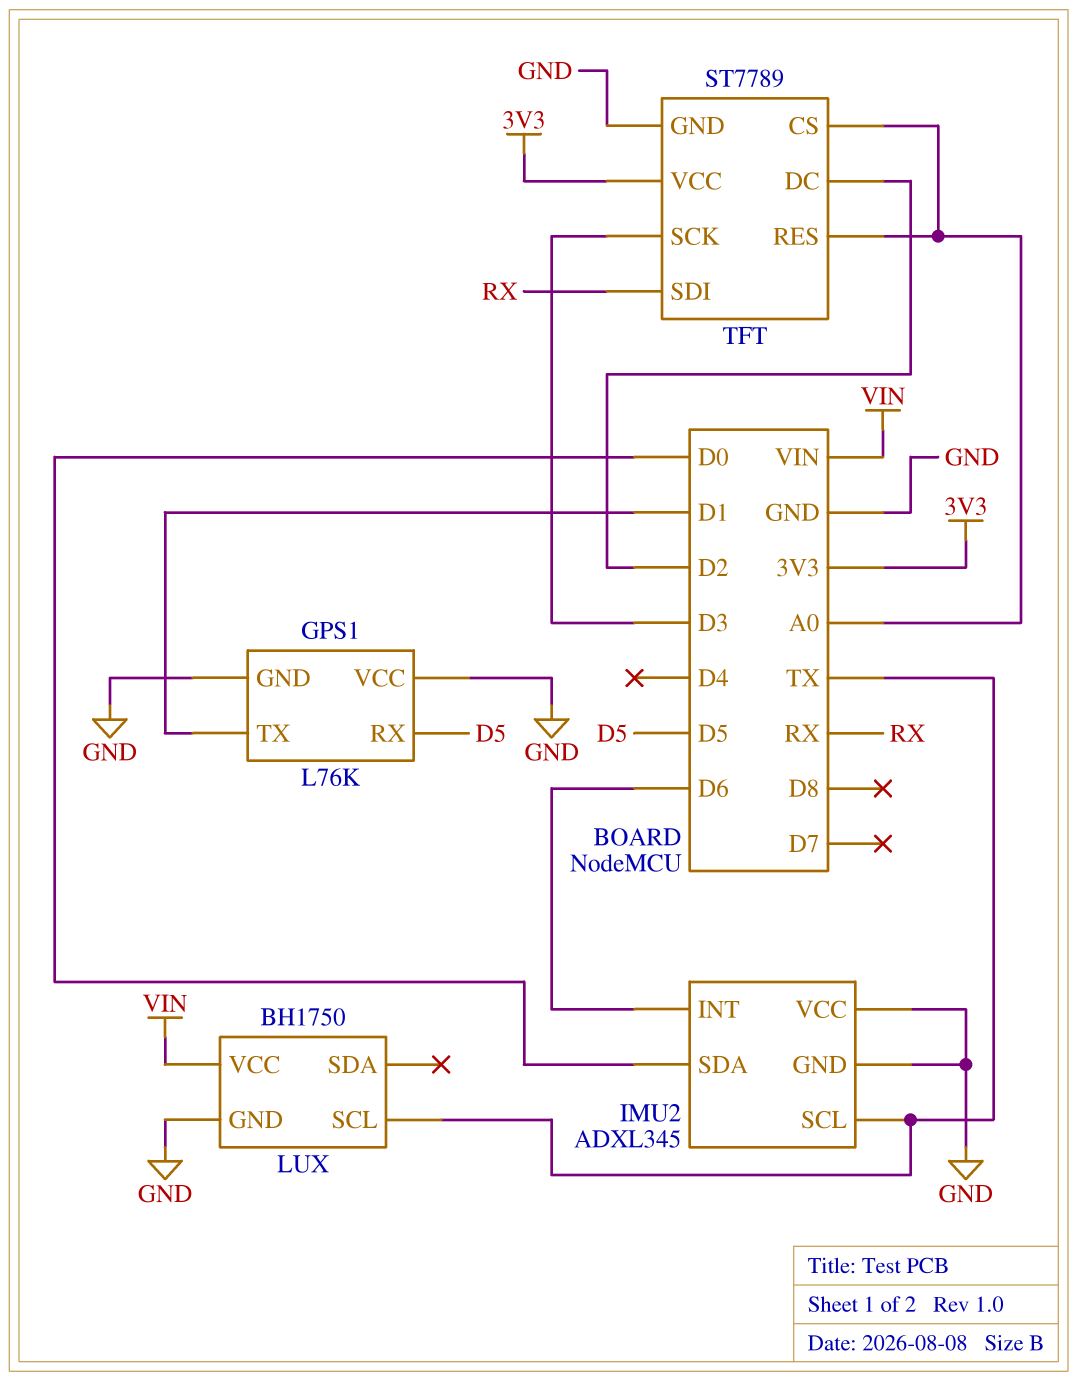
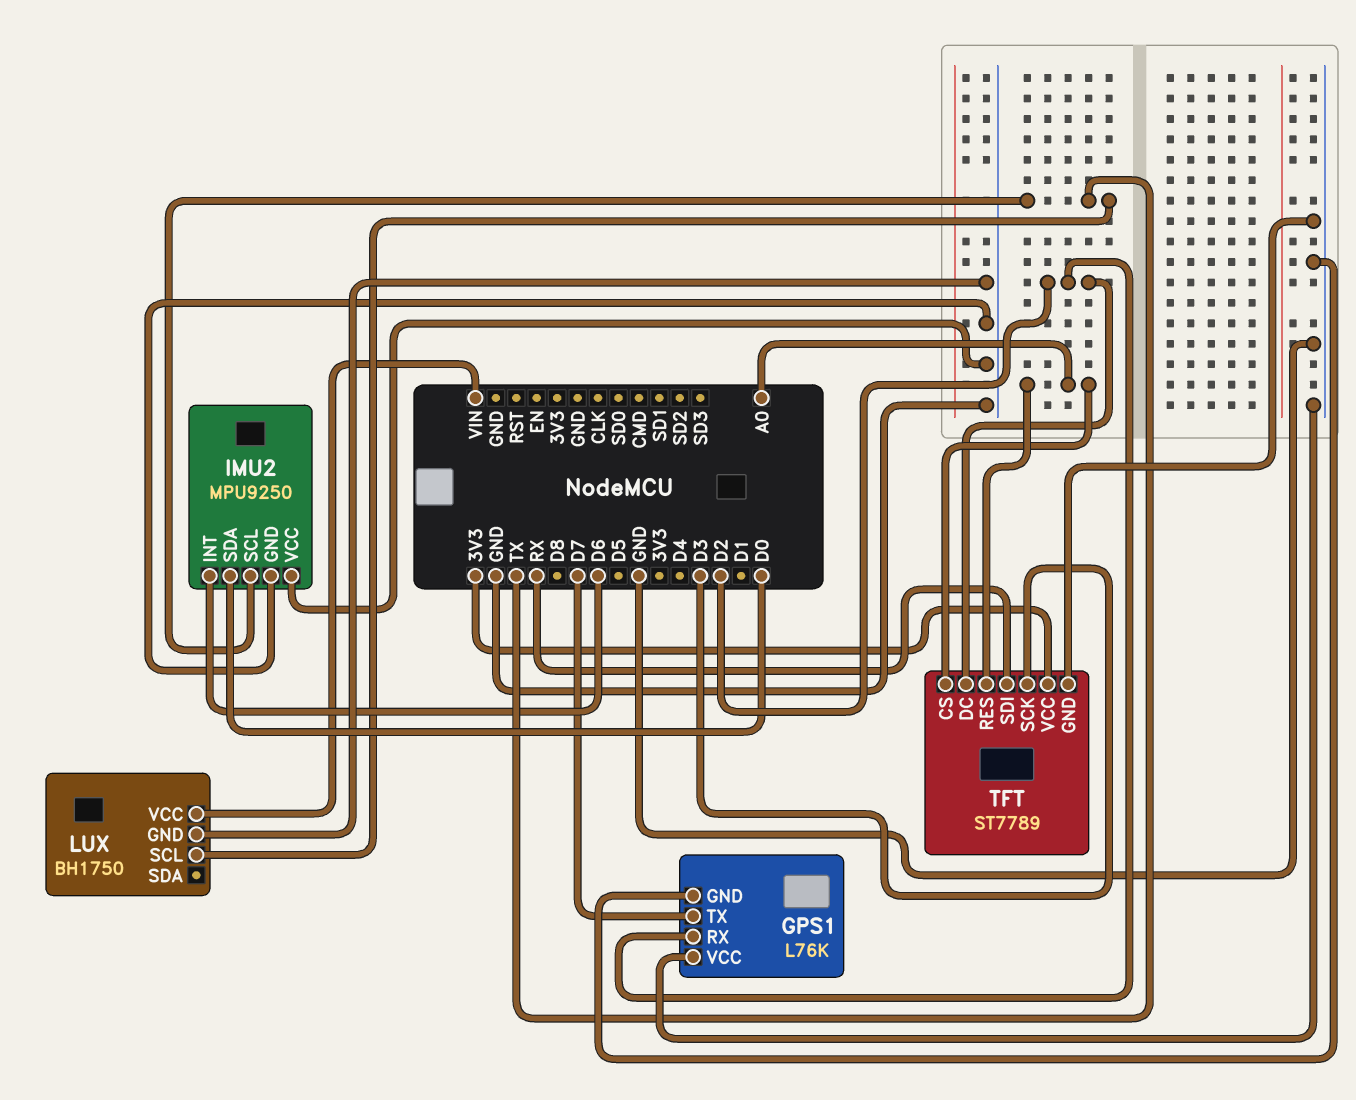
GPS1 pin RX: D5 -> D2
GPS1 pin TX: D1 -> D7
IMU2: ADXL345 -> MPU9250

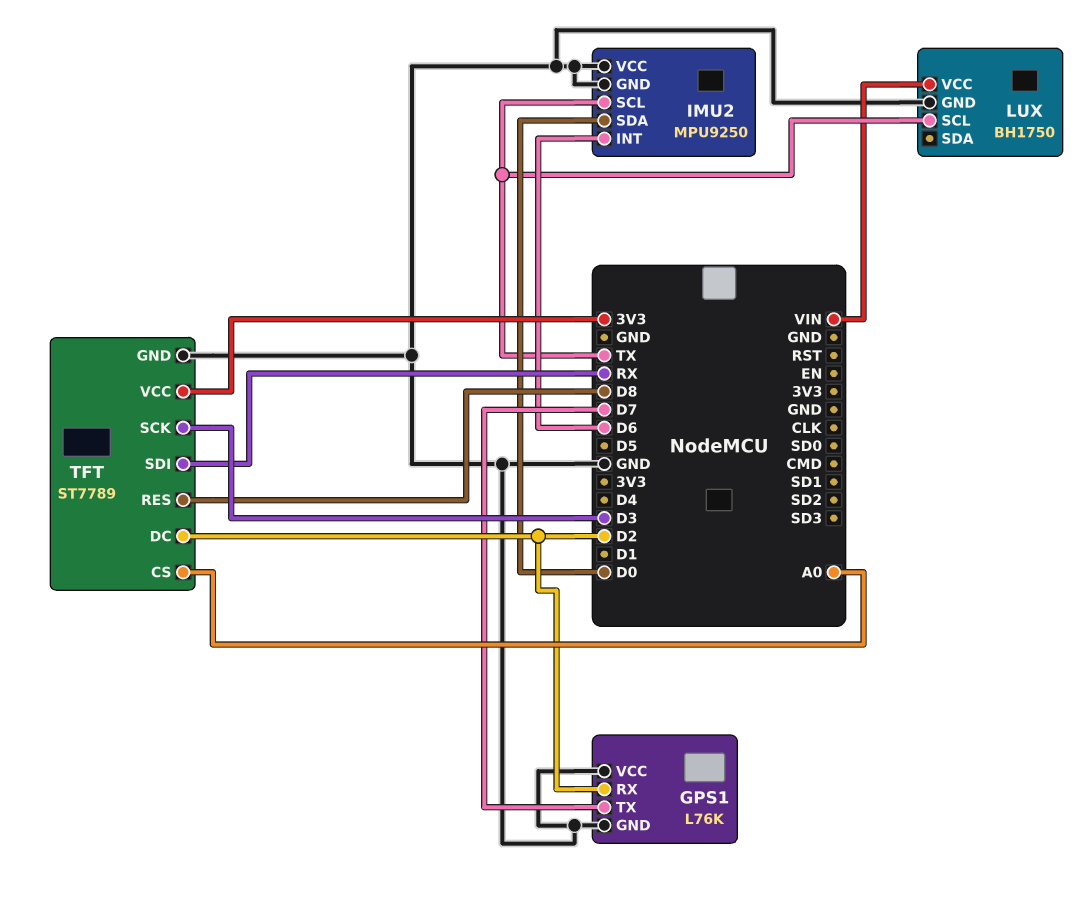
TFT pin RES: A0 -> D8

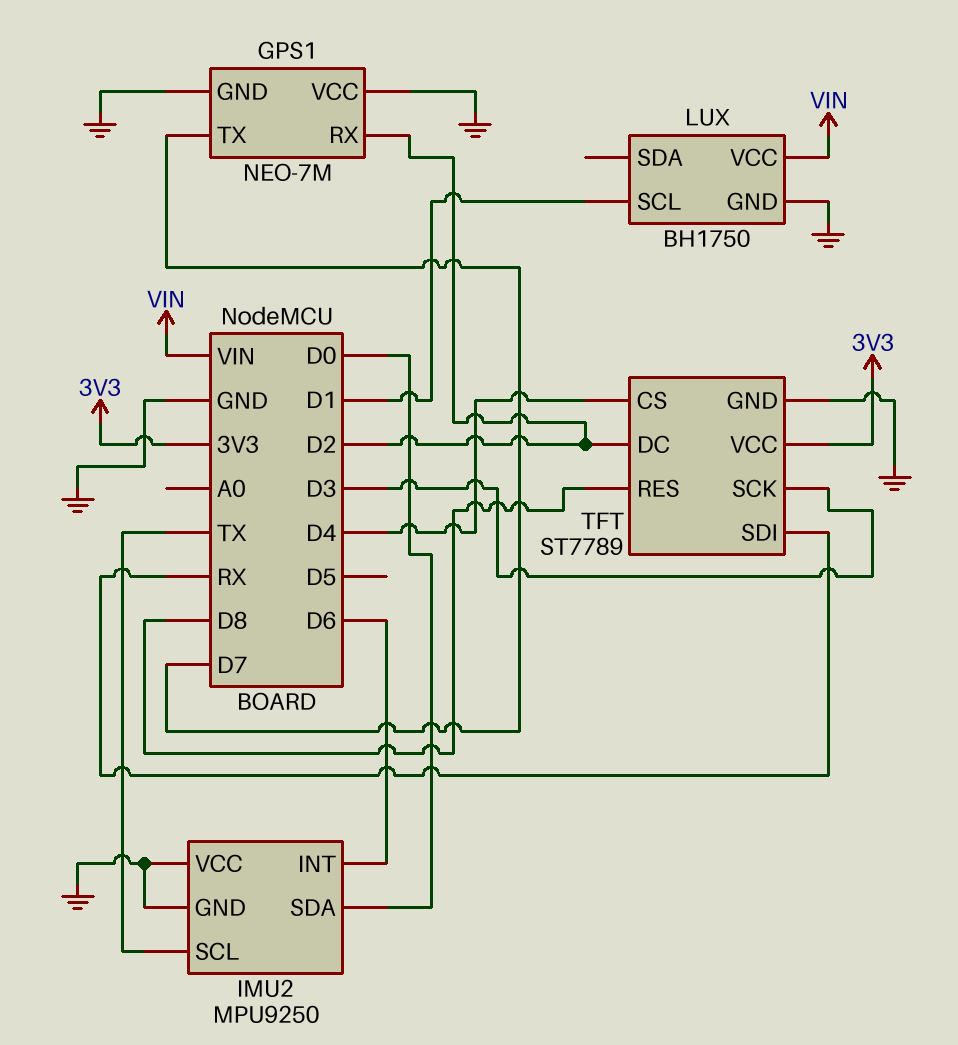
GPS1: L76K -> NEO-7M
LUX pin SCL: TX -> D1
TFT pin CS: A0 -> D4

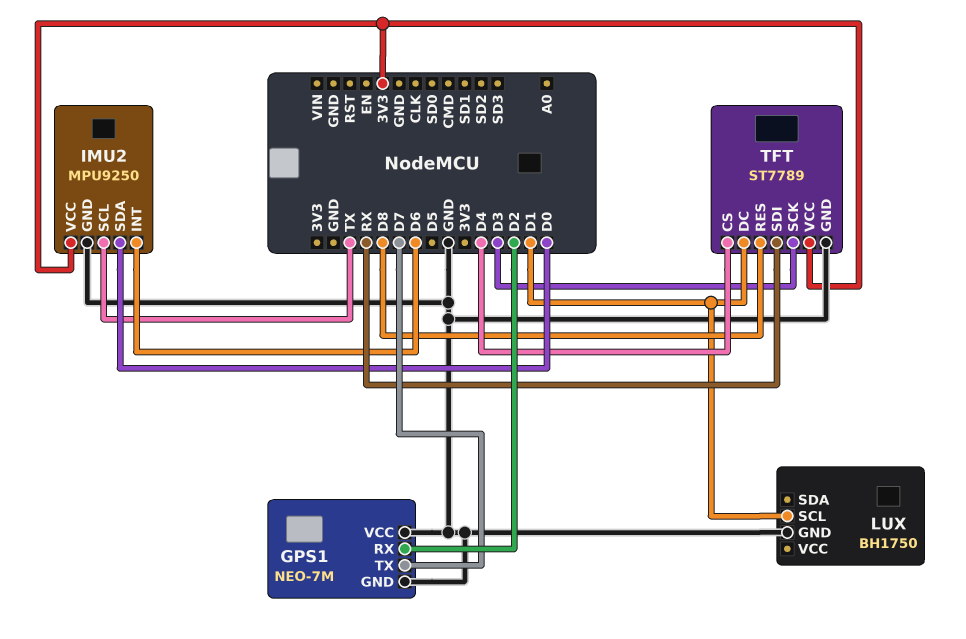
IMU2 pin VCC: GND -> 3V3
LUX pin VCC: VIN -> none
TFT pin DC: D2 -> D1

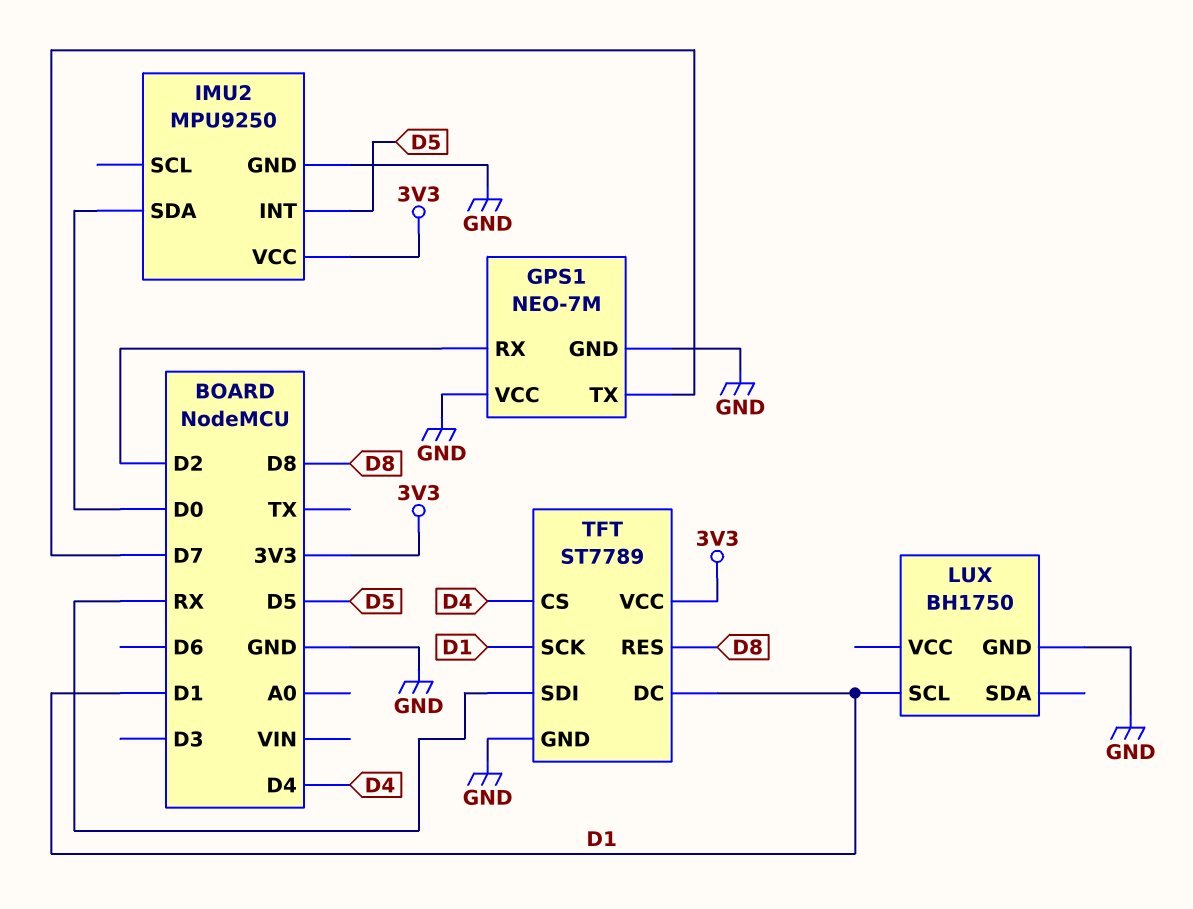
IMU2 pin INT: D6 -> D5
IMU2 pin SCL: TX -> none
TFT pin SCK: D3 -> D1

